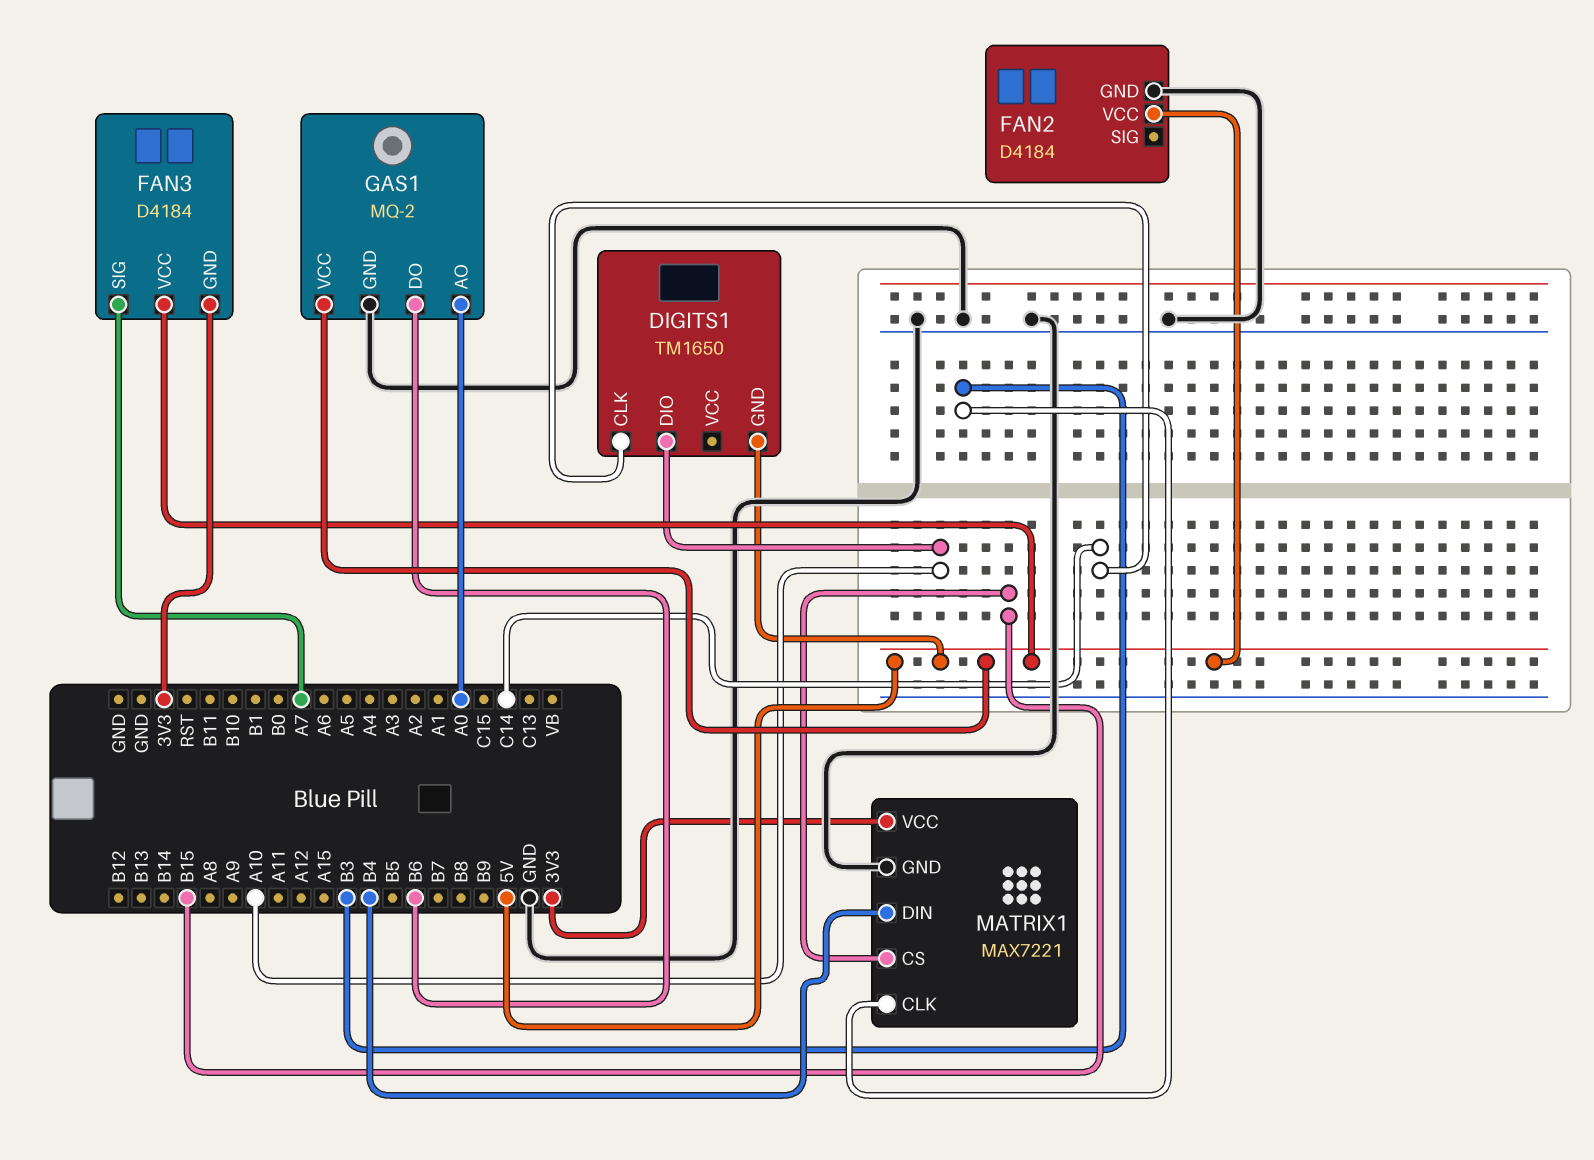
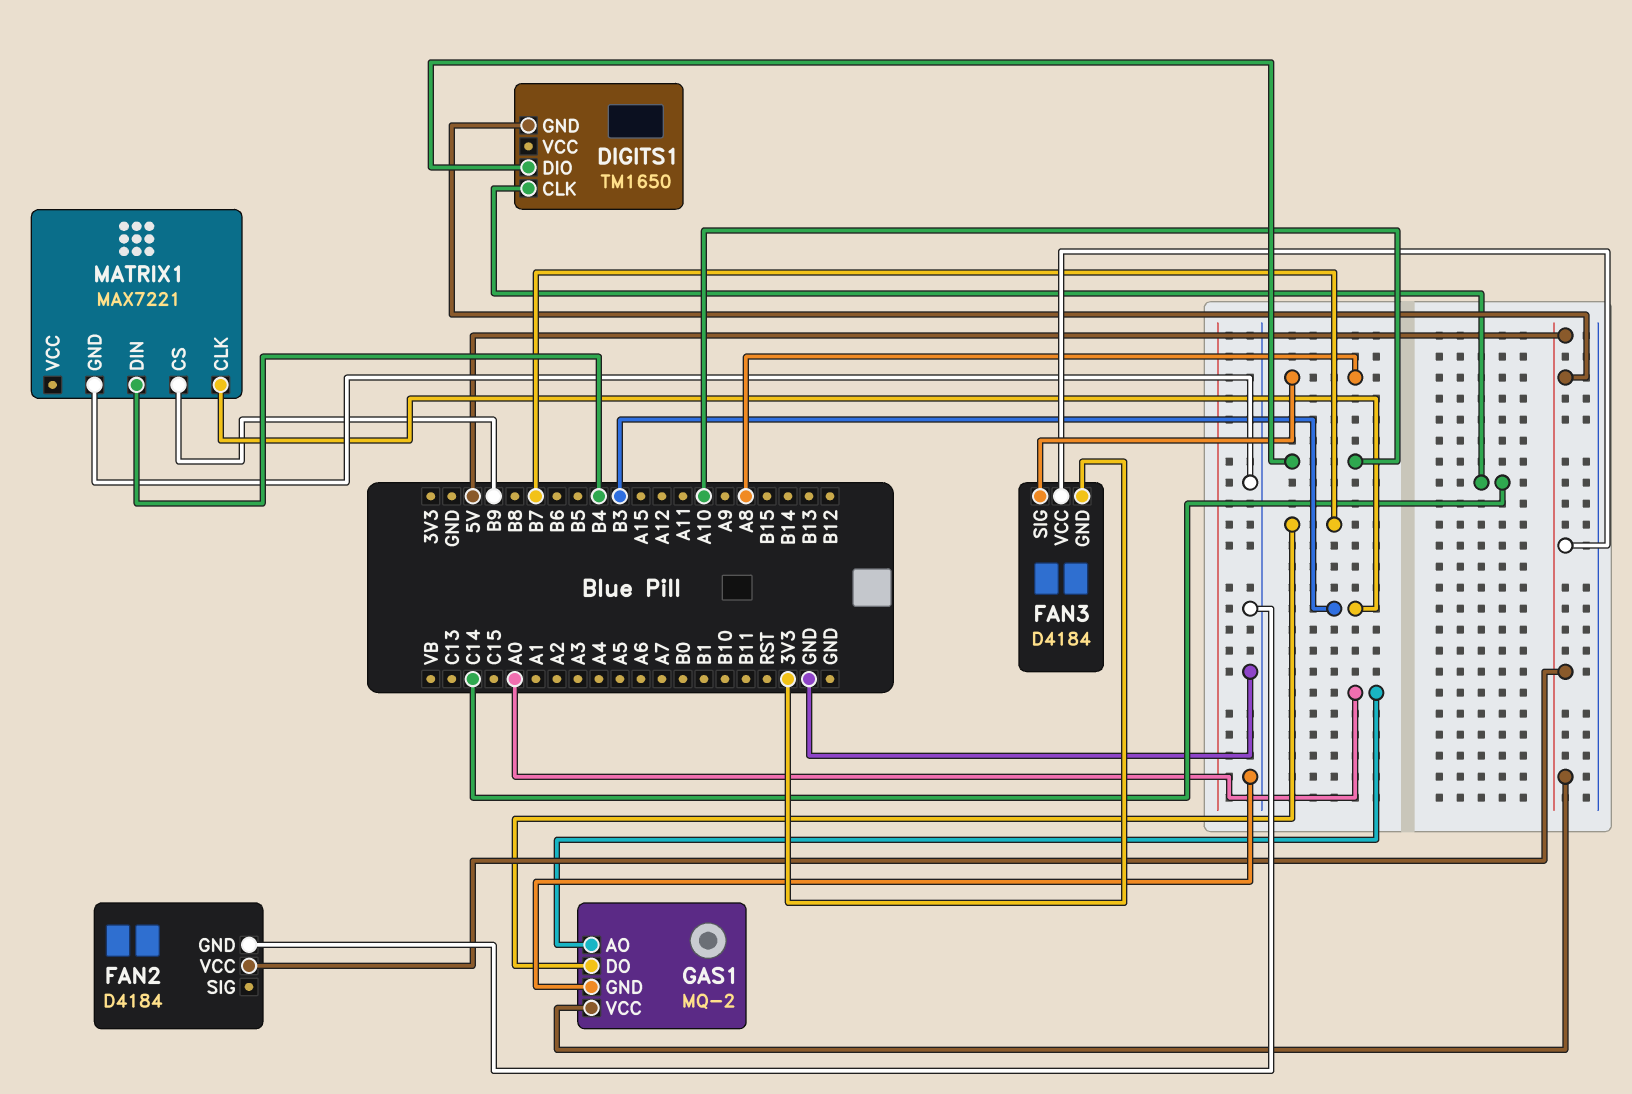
FAN3 pin SIG: A7 -> A8
GAS1 pin DO: B6 -> B7
MATRIX1 pin CS: B15 -> B9
MATRIX1 pin VCC: 3V3 -> none

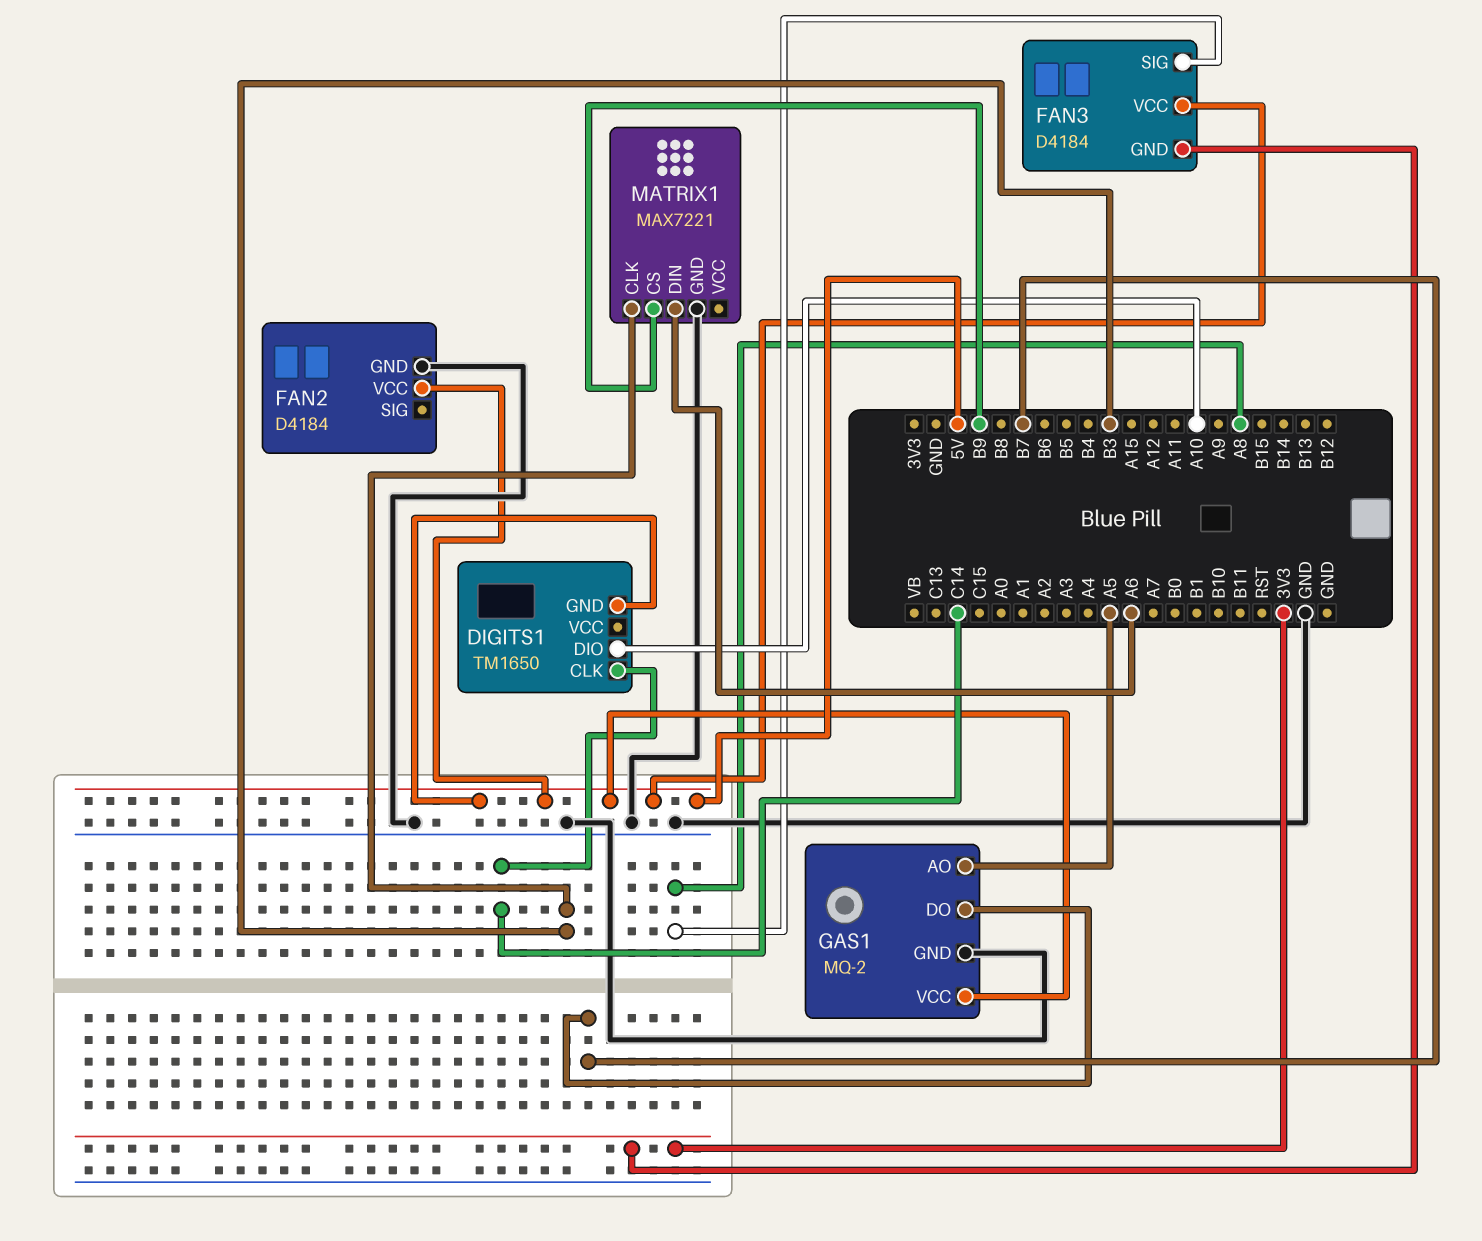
GAS1 pin AO: A0 -> A5
MATRIX1 pin DIN: B4 -> A6

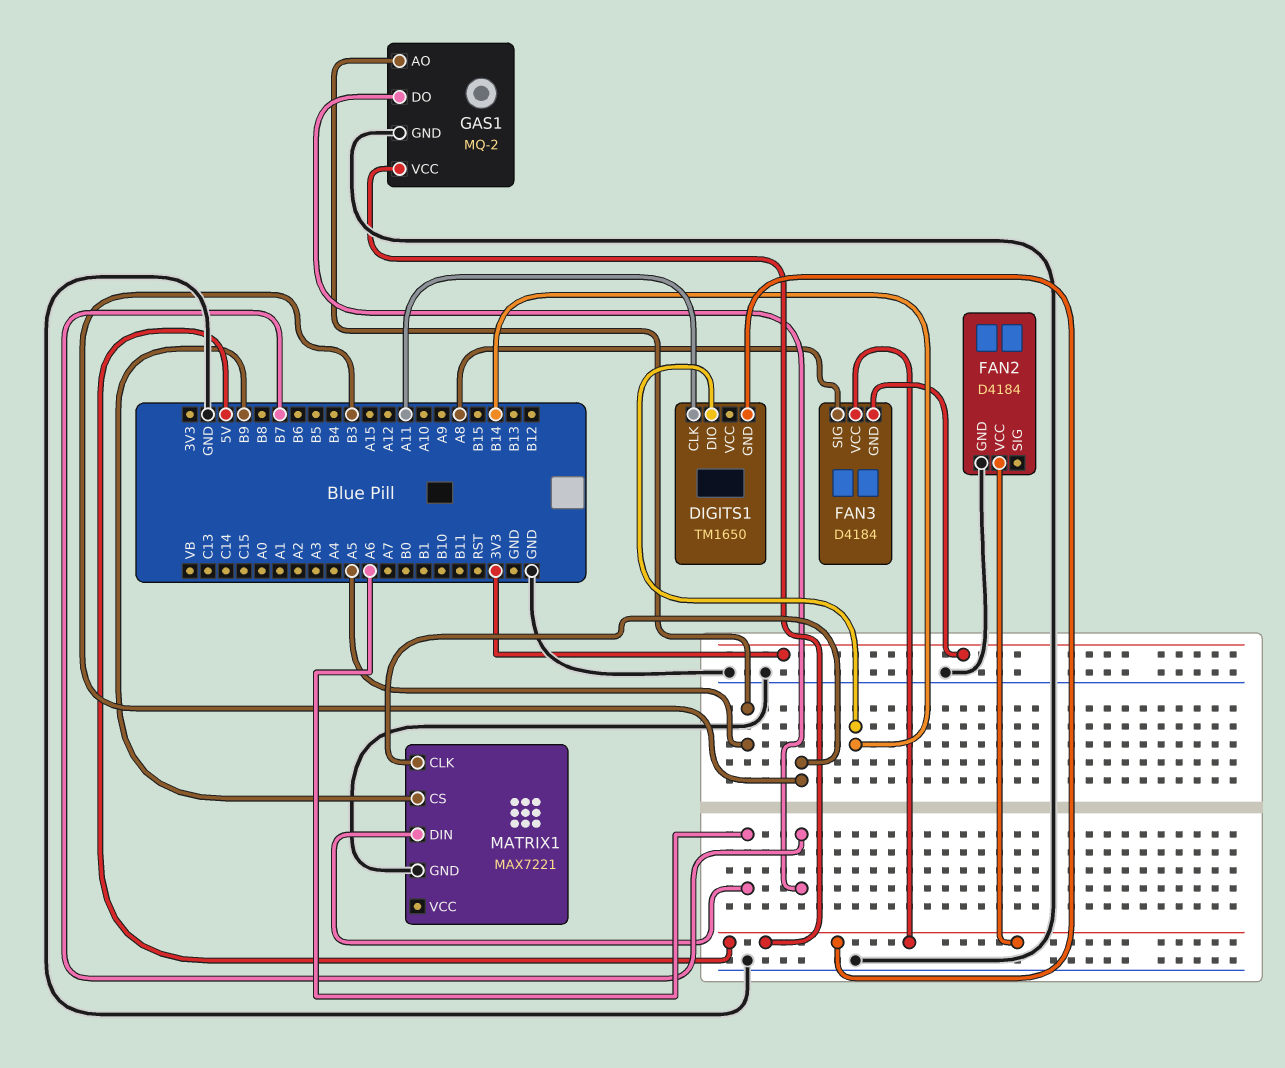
DIGITS1 pin CLK: C14 -> A11
DIGITS1 pin DIO: A10 -> B14

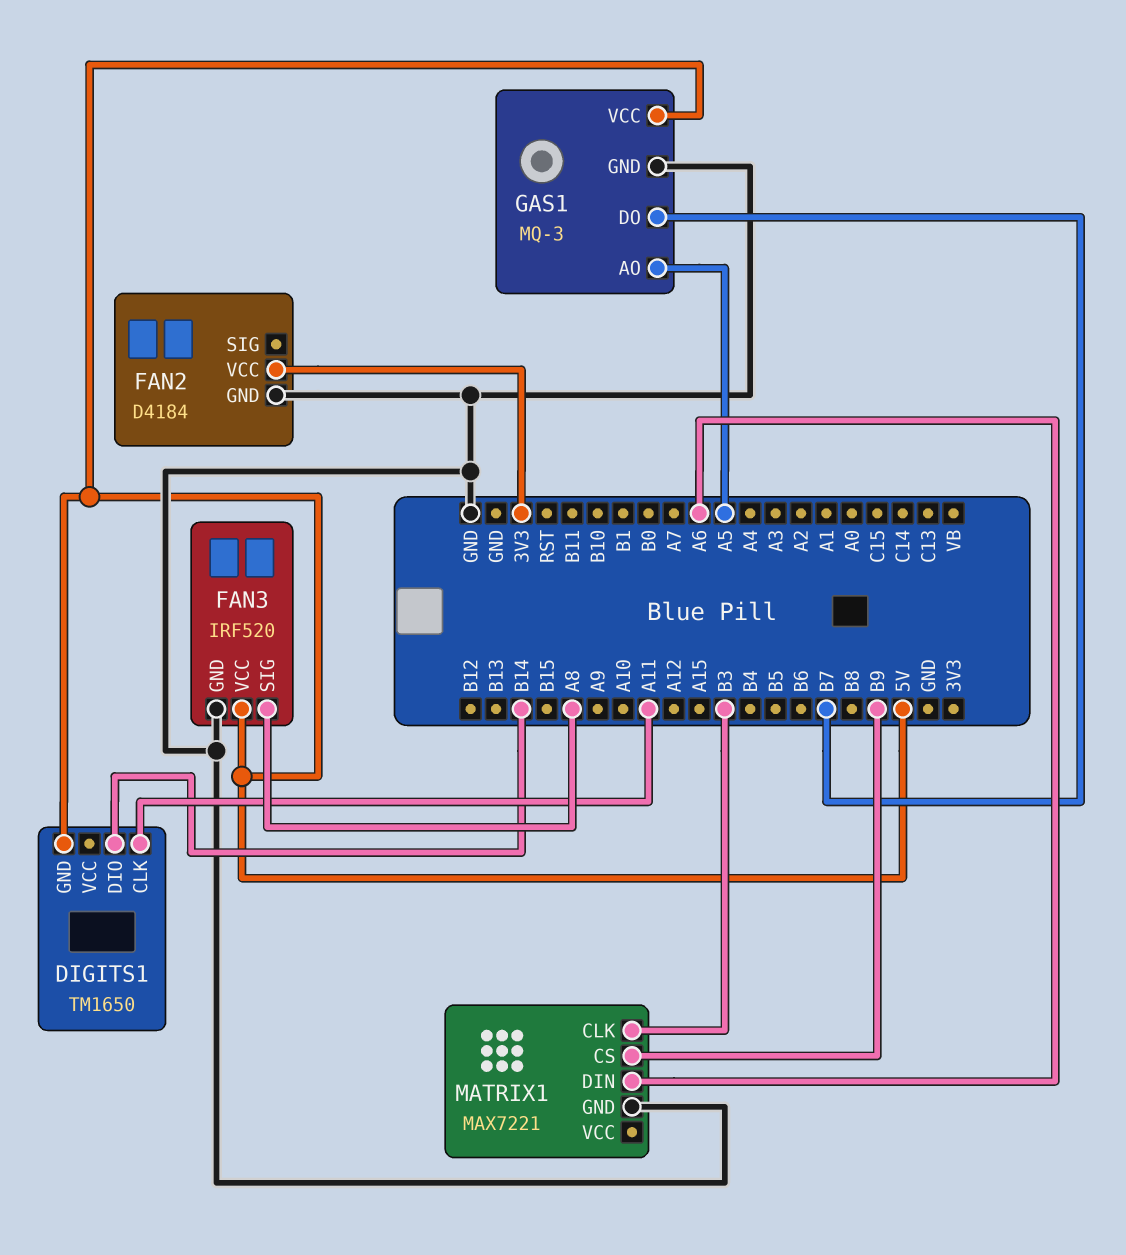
FAN2 pin VCC: 5V -> 3V3
FAN3: D4184 -> IRF520
FAN3 pin GND: 3V3 -> GND
GAS1: MQ-2 -> MQ-3

